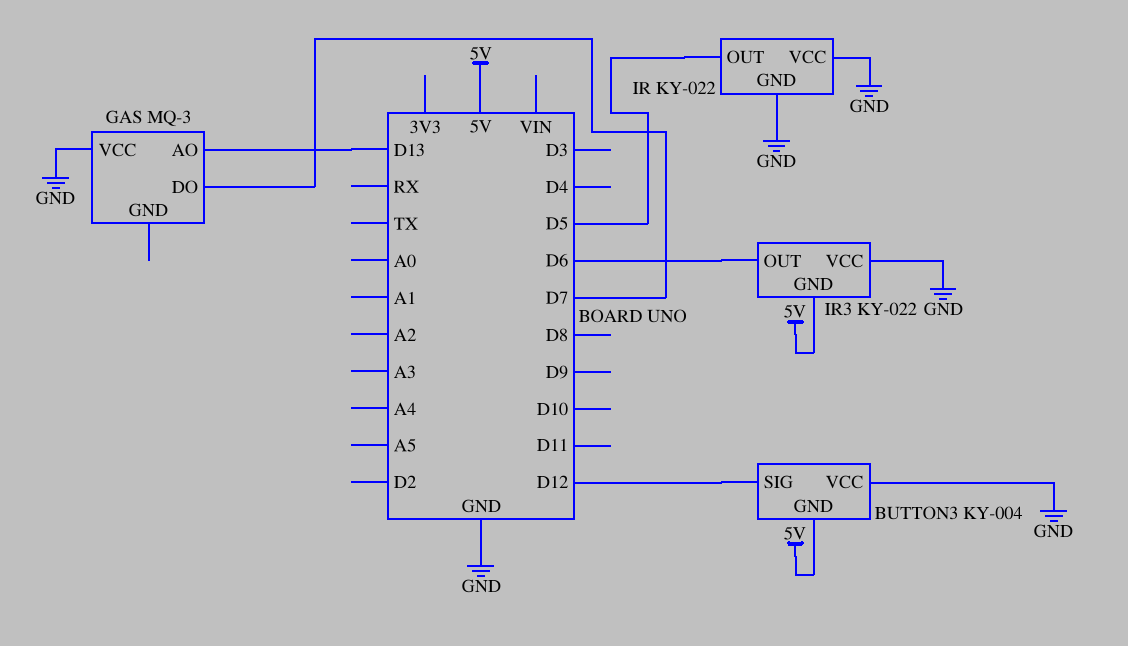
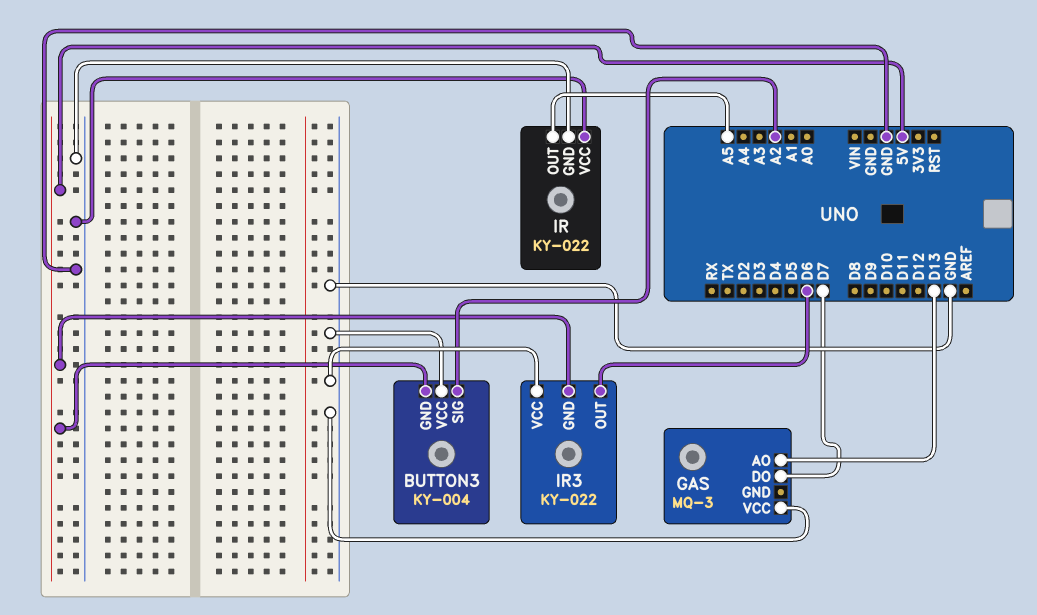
BUTTON3 pin SIG: D12 -> A2
IR pin OUT: D5 -> A5

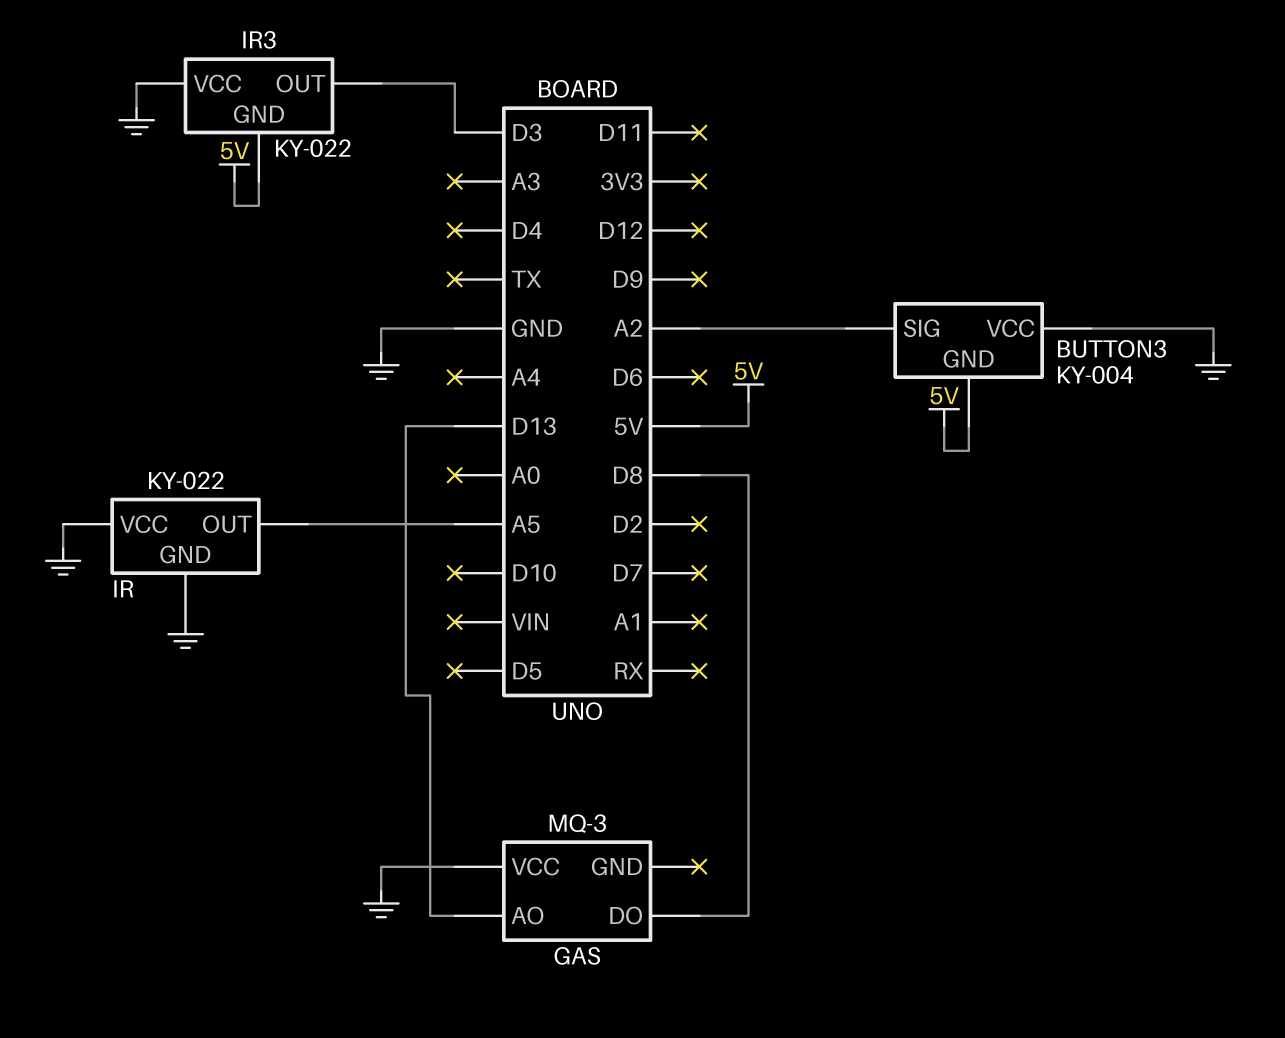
GAS pin DO: D7 -> D8
IR3 pin OUT: D6 -> D3

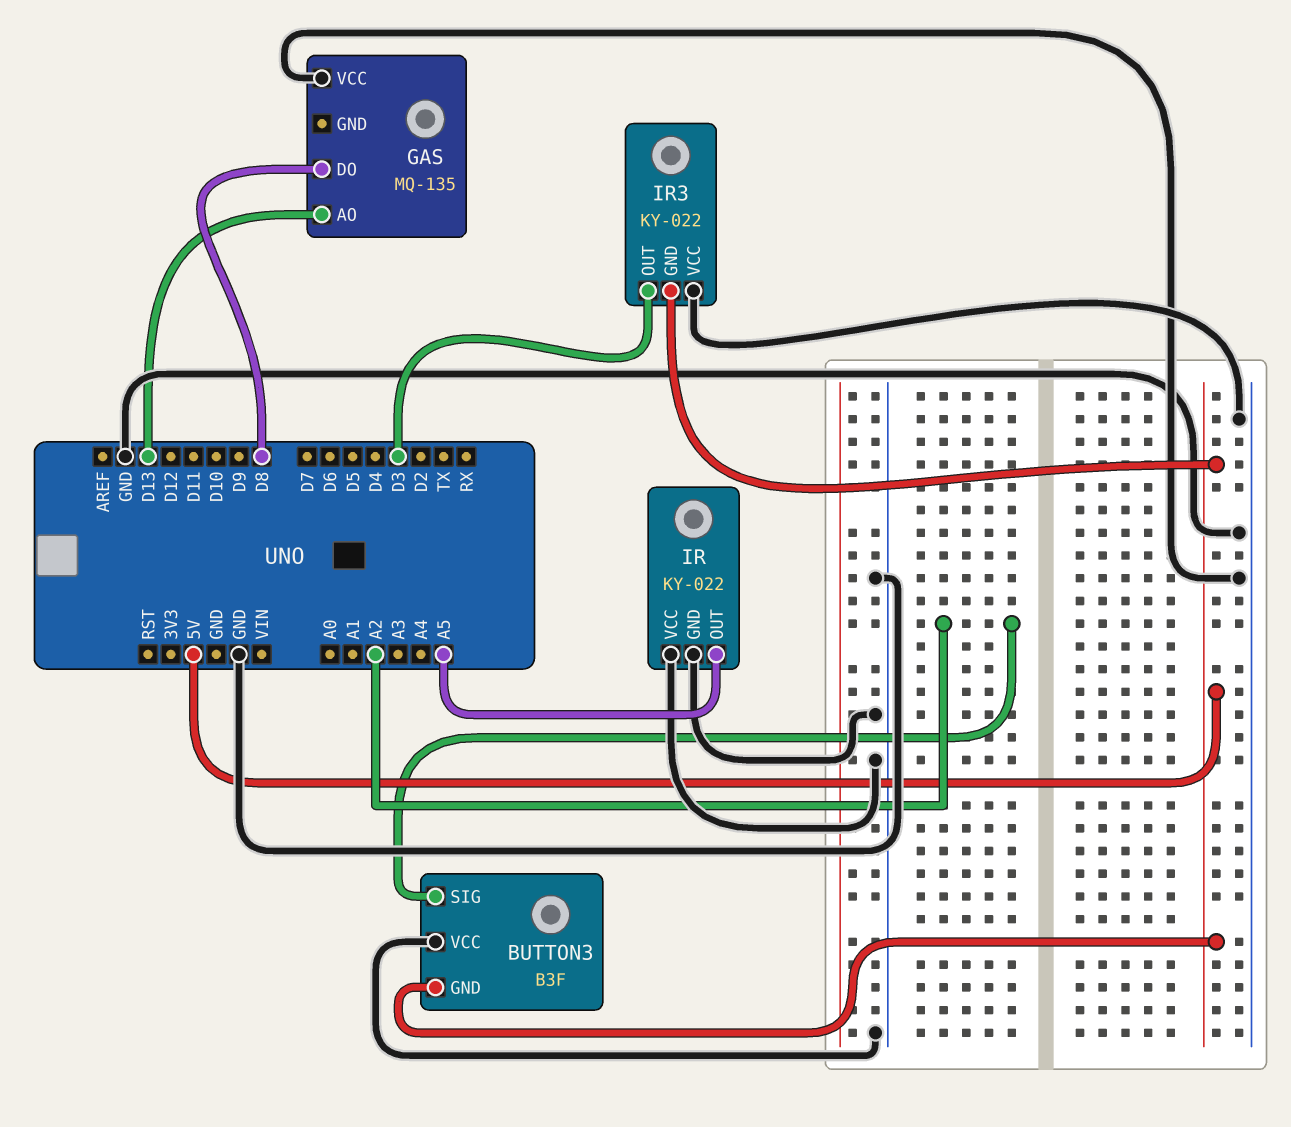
BUTTON3: KY-004 -> B3F
GAS: MQ-3 -> MQ-135

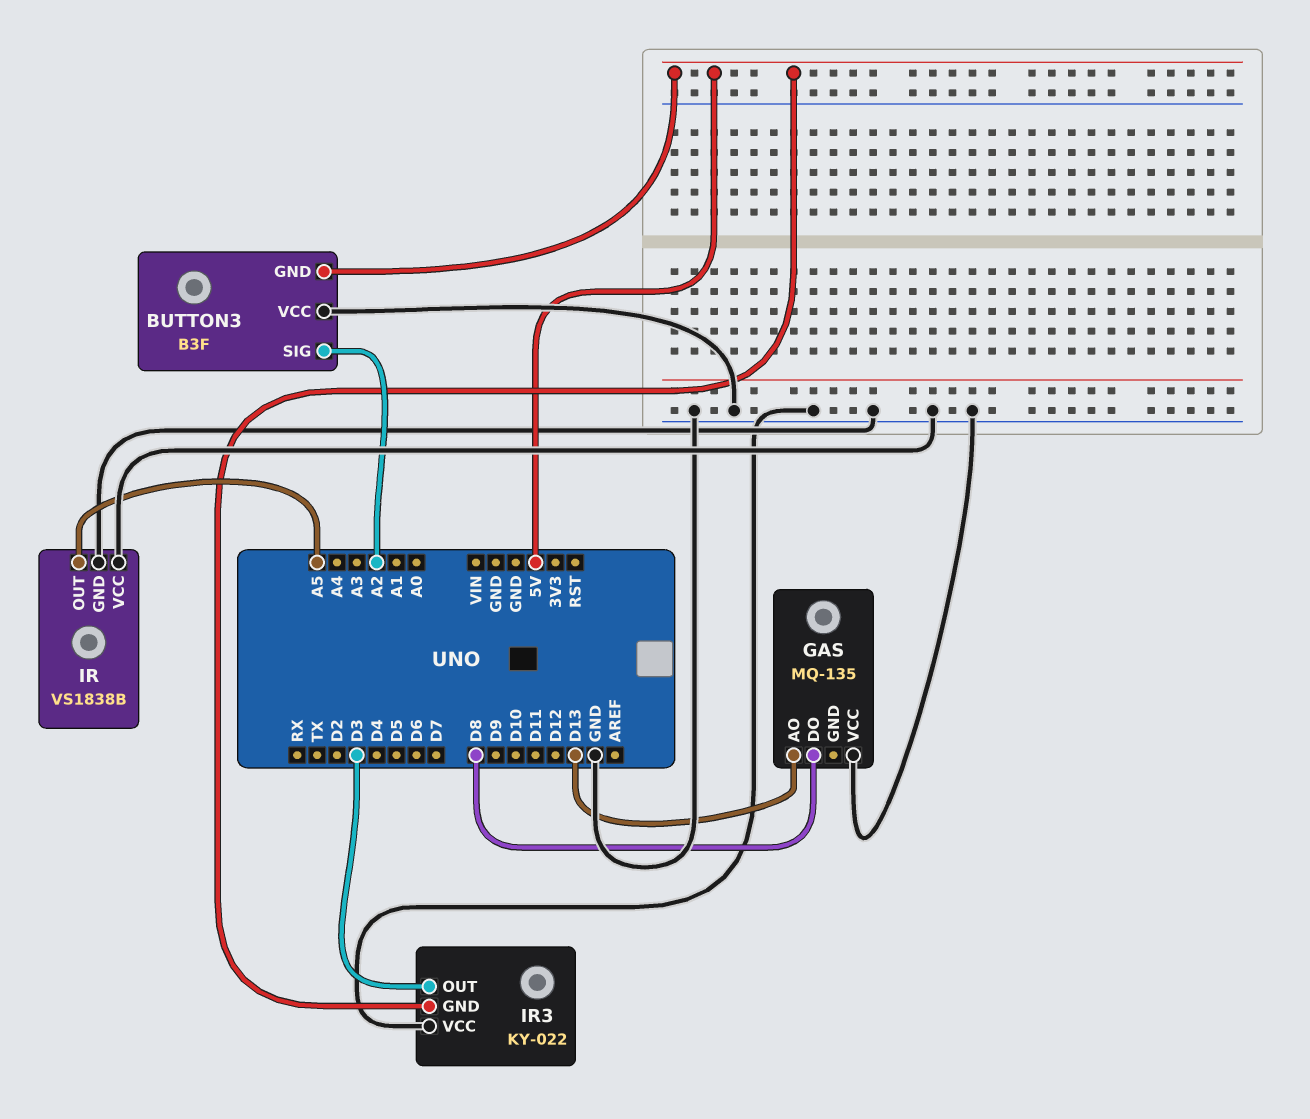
IR: KY-022 -> VS1838B

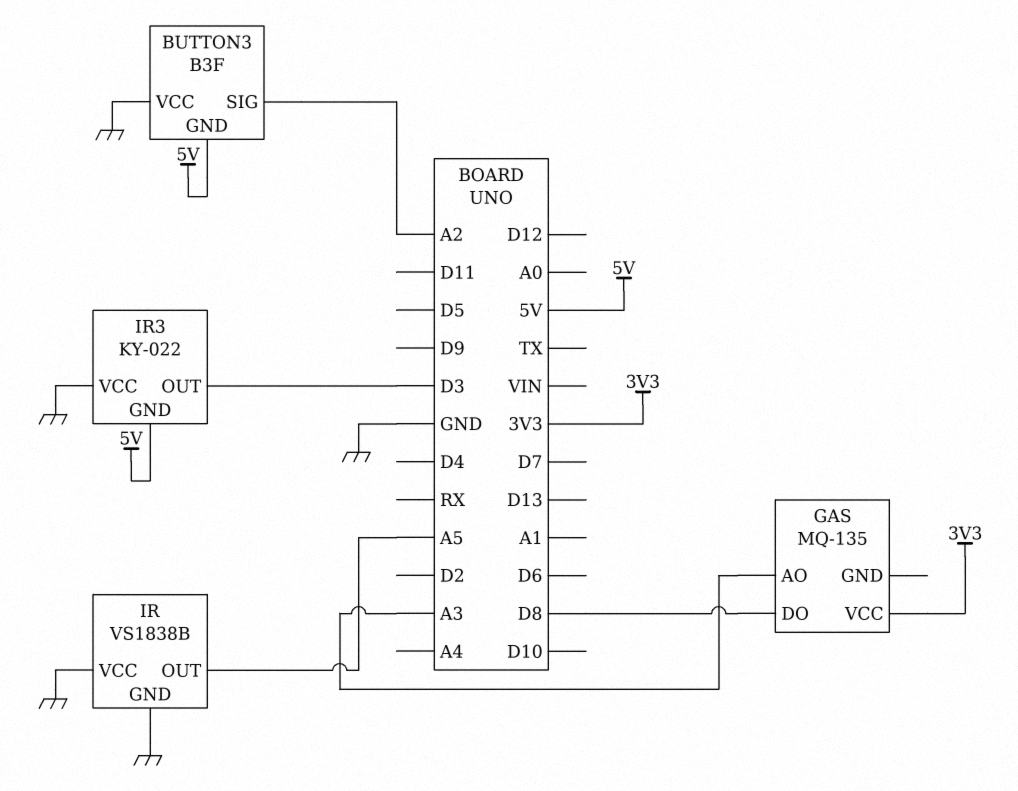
GAS pin AO: D13 -> A3
GAS pin VCC: GND -> 3V3

